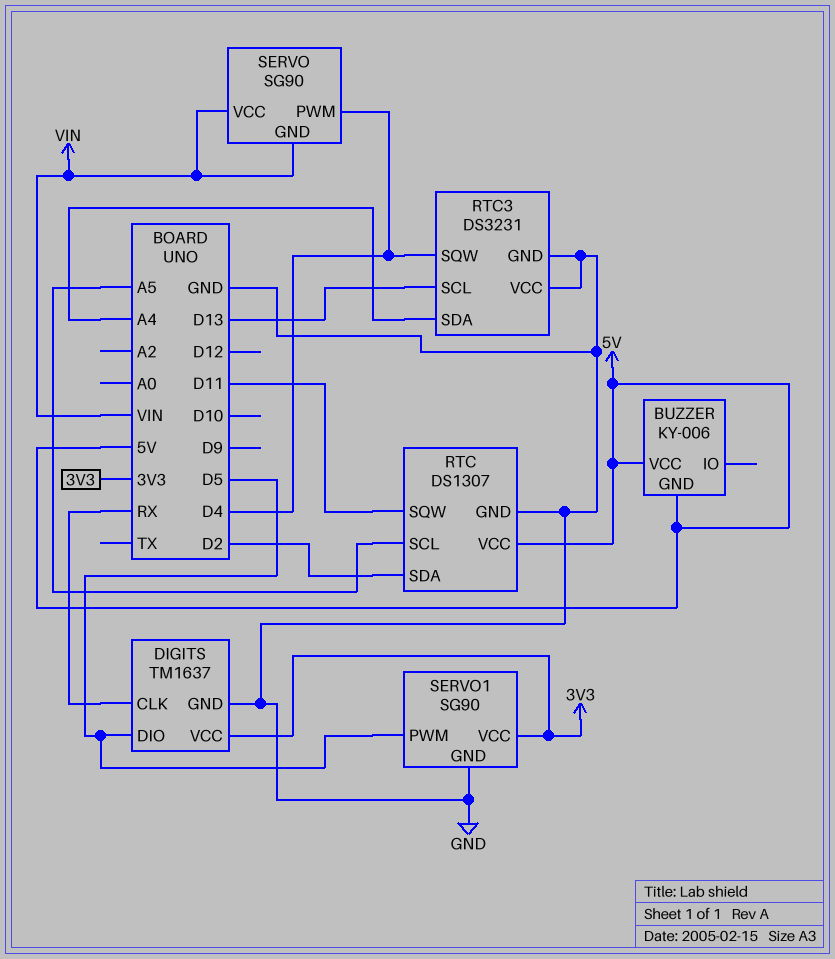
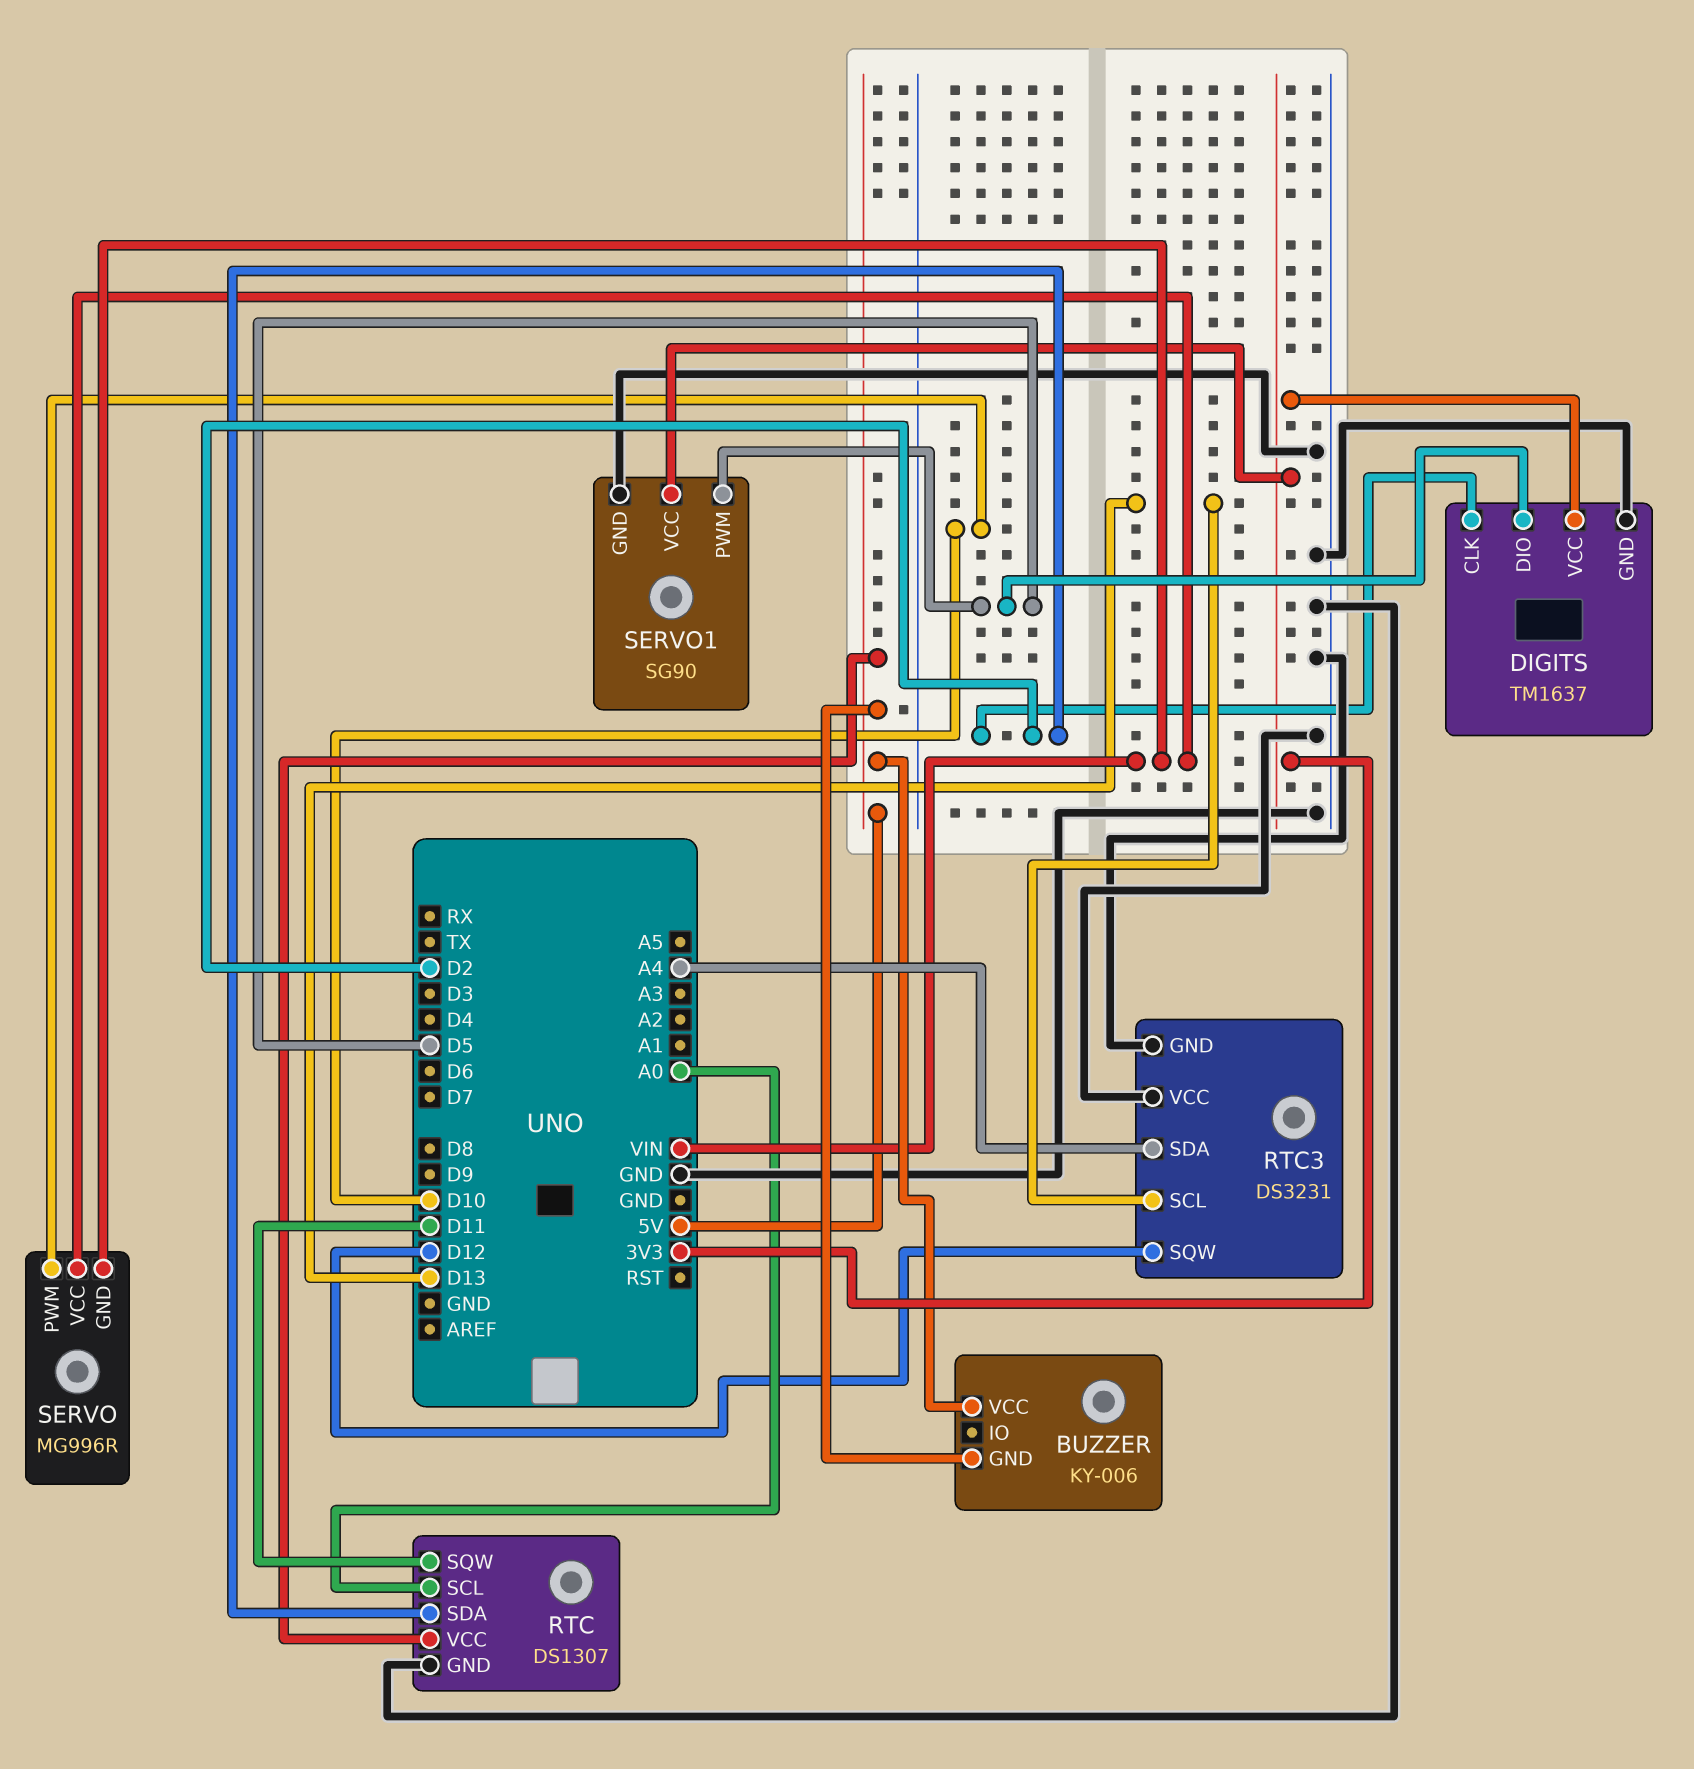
DIGITS pin CLK: RX -> D2
RTC pin SCL: A5 -> A0
RTC3 pin SQW: D4 -> D12
SERVO: SG90 -> MG996R
SERVO pin PWM: D4 -> D10

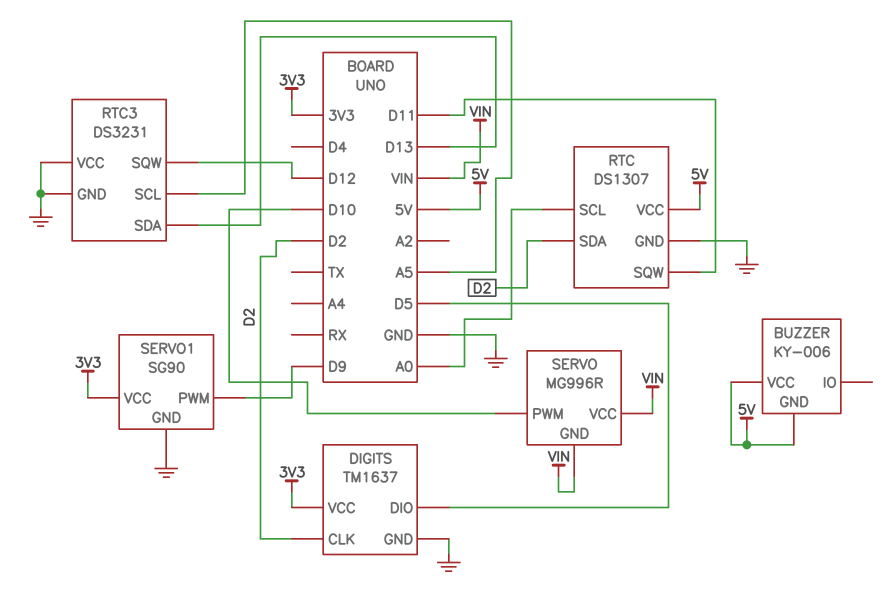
RTC3 pin SCL: D13 -> A5
RTC3 pin SDA: A4 -> D13
SERVO1 pin PWM: D5 -> D9

